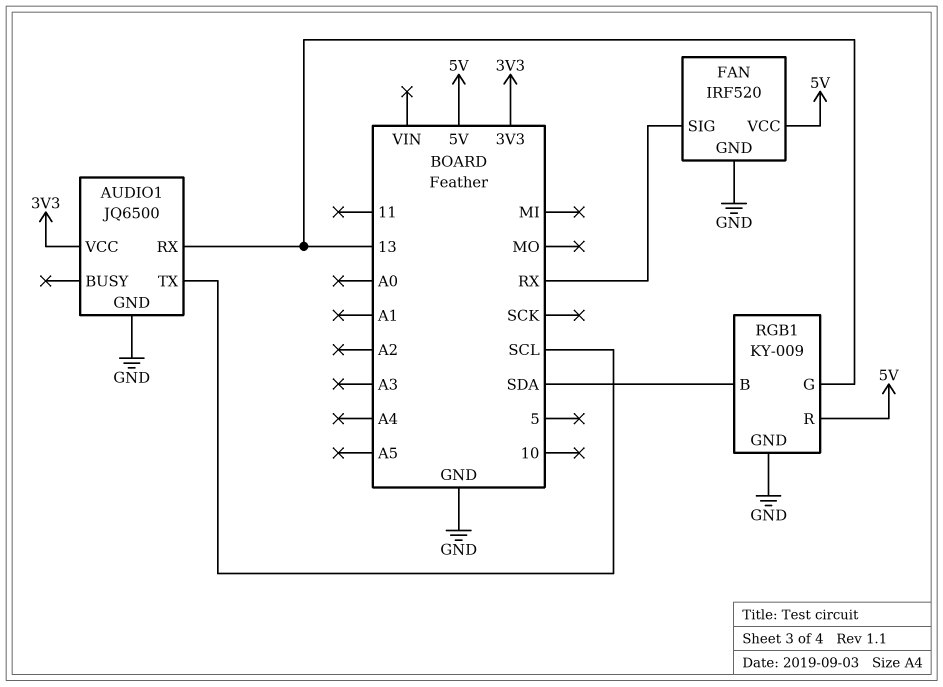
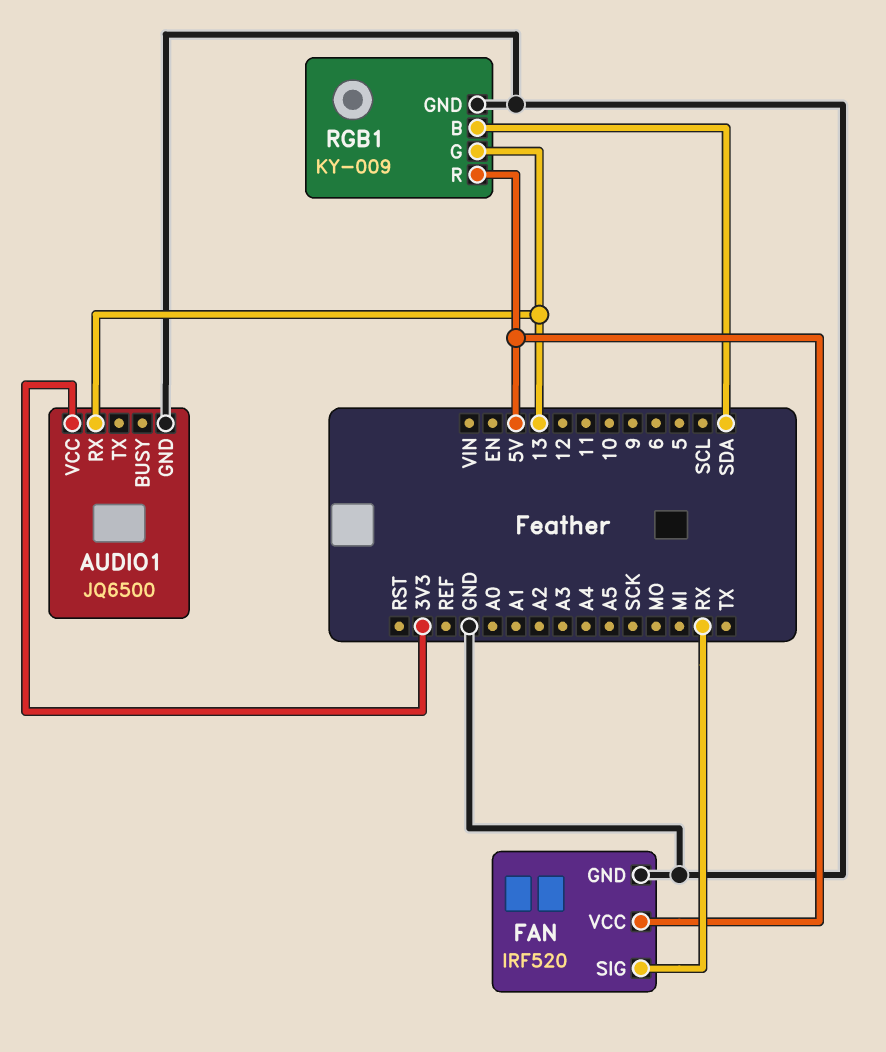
AUDIO1 pin TX: SCL -> none

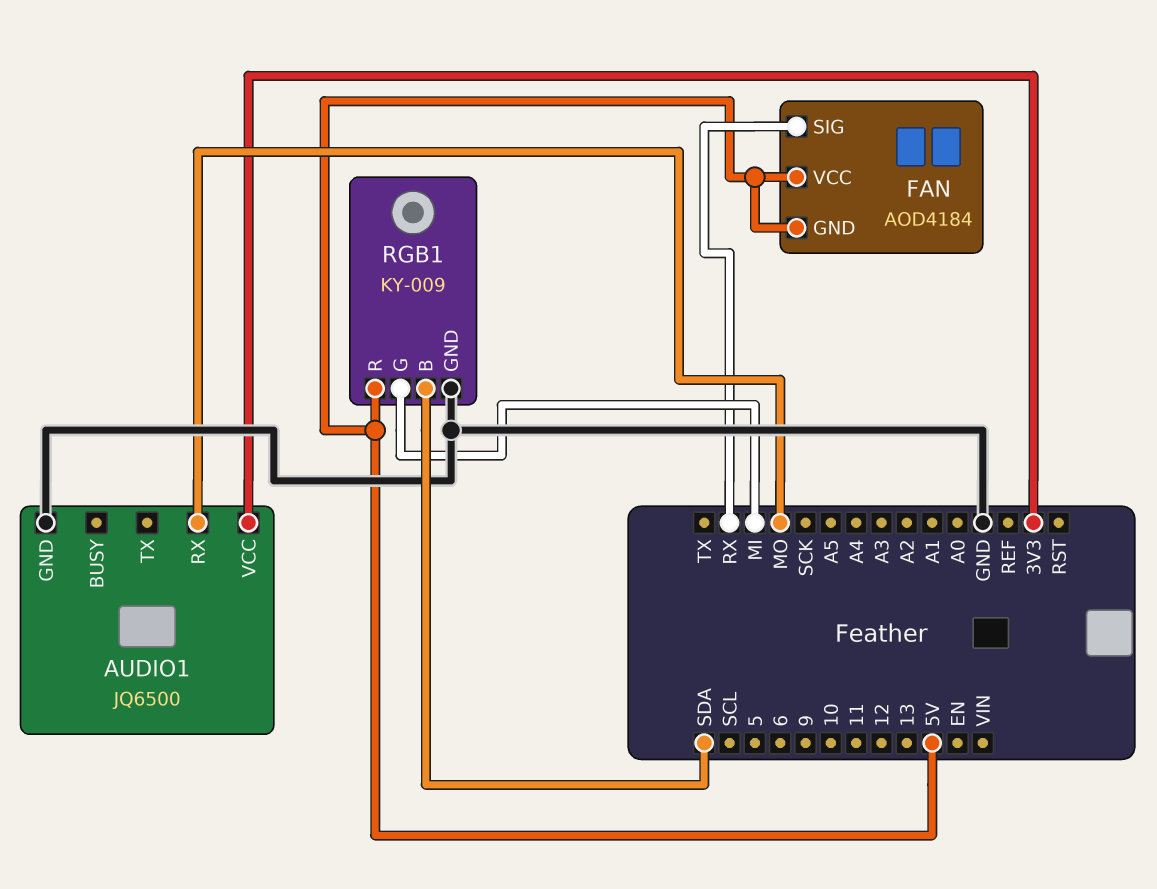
AUDIO1 pin RX: 13 -> MO
FAN: IRF520 -> AOD4184
FAN pin GND: GND -> 5V
RGB1 pin G: 13 -> MI

